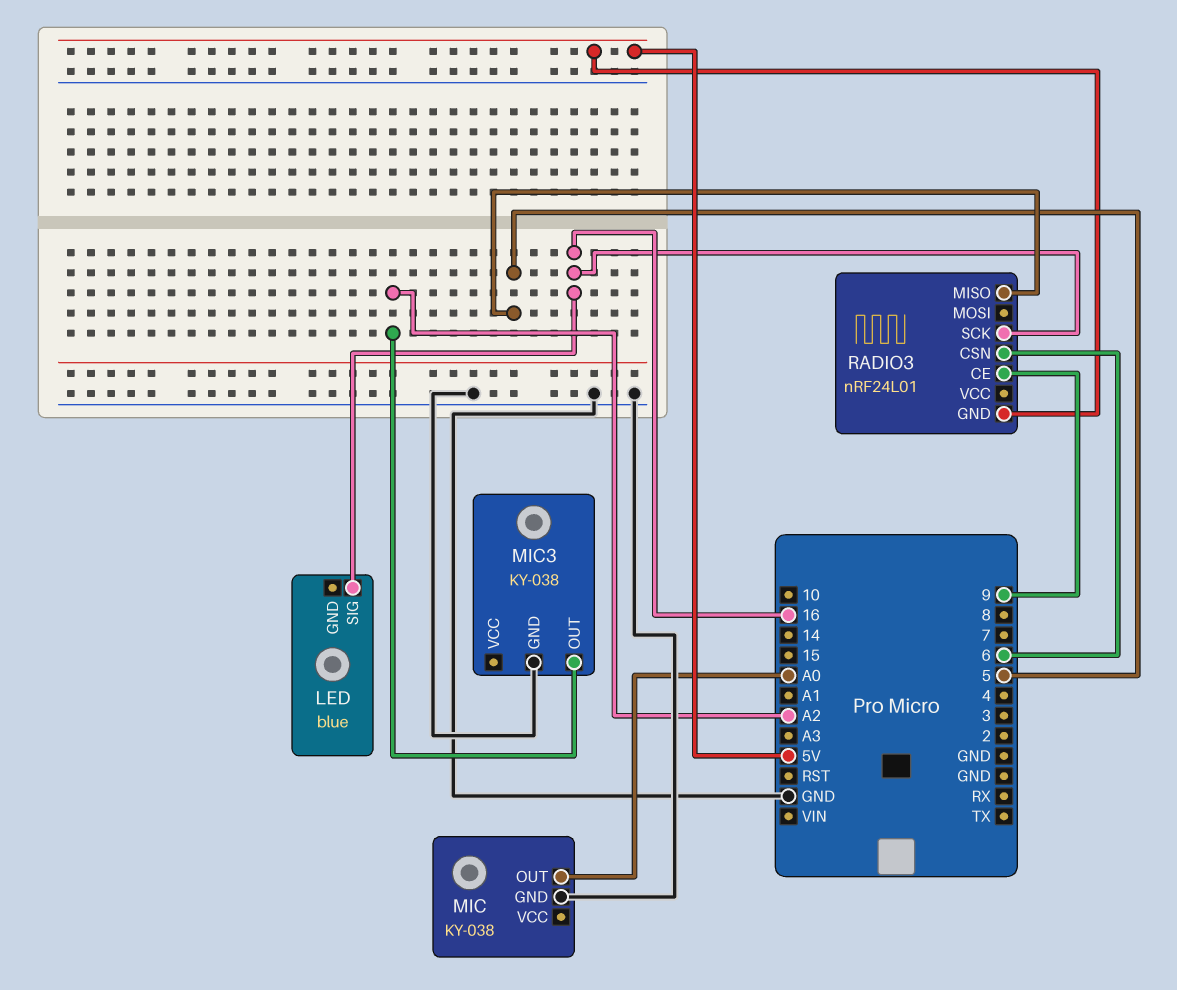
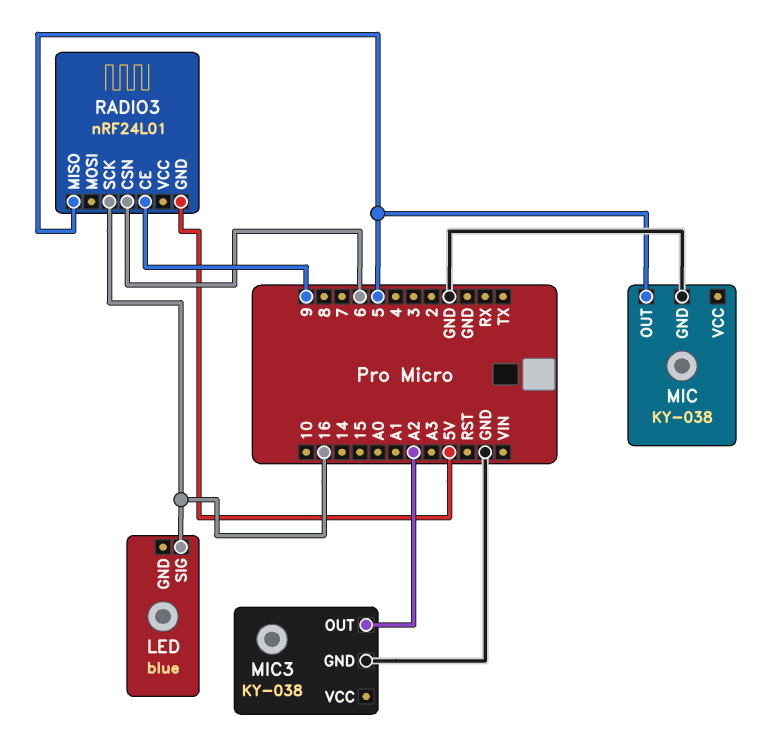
MIC pin OUT: A0 -> 5

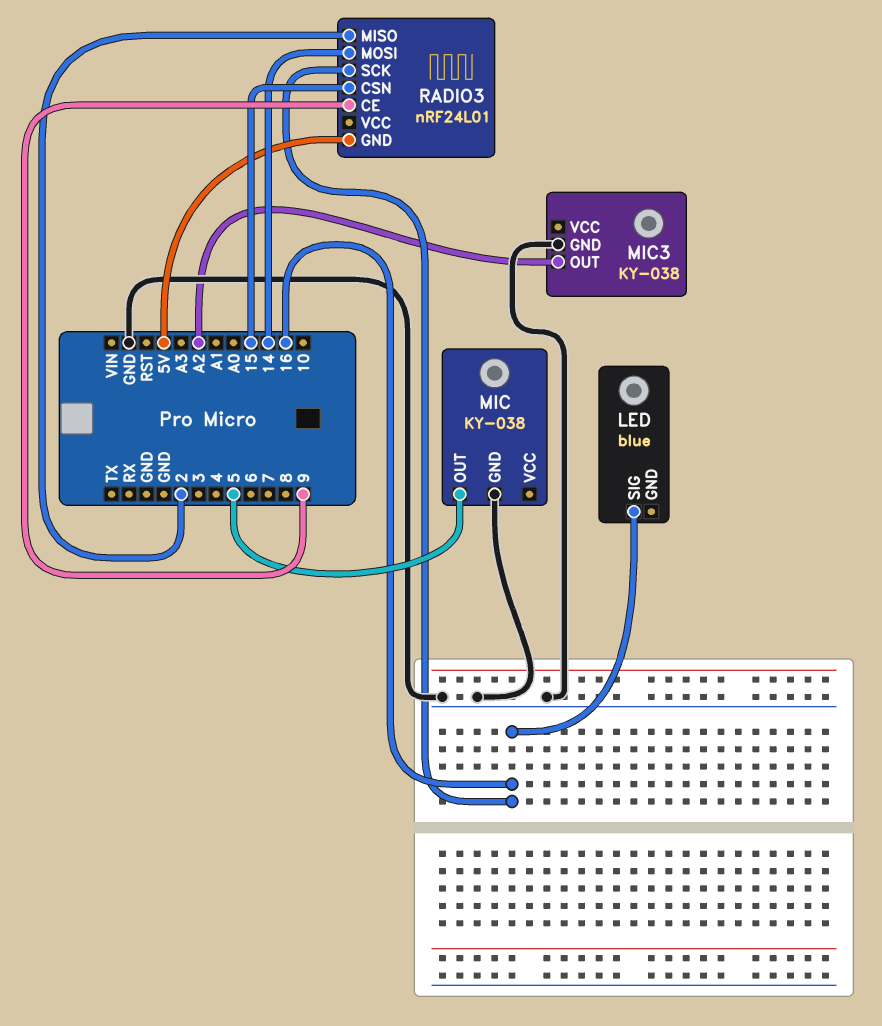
RADIO3 pin CSN: 6 -> 15
RADIO3 pin MISO: 5 -> 2
RADIO3 pin MOSI: none -> 14

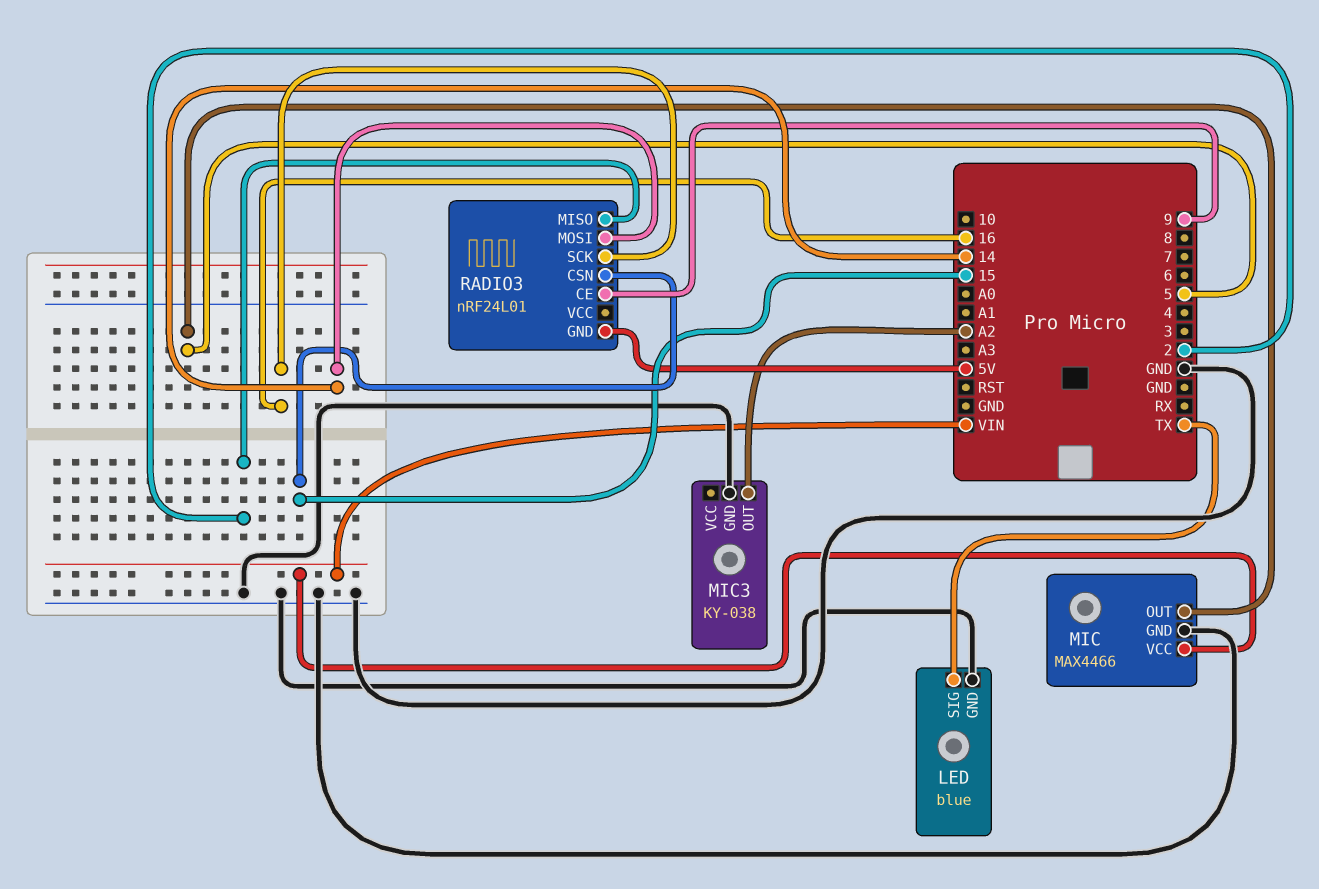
LED pin GND: none -> GND
LED pin SIG: 16 -> TX
MIC: KY-038 -> MAX4466
MIC pin VCC: none -> VIN

